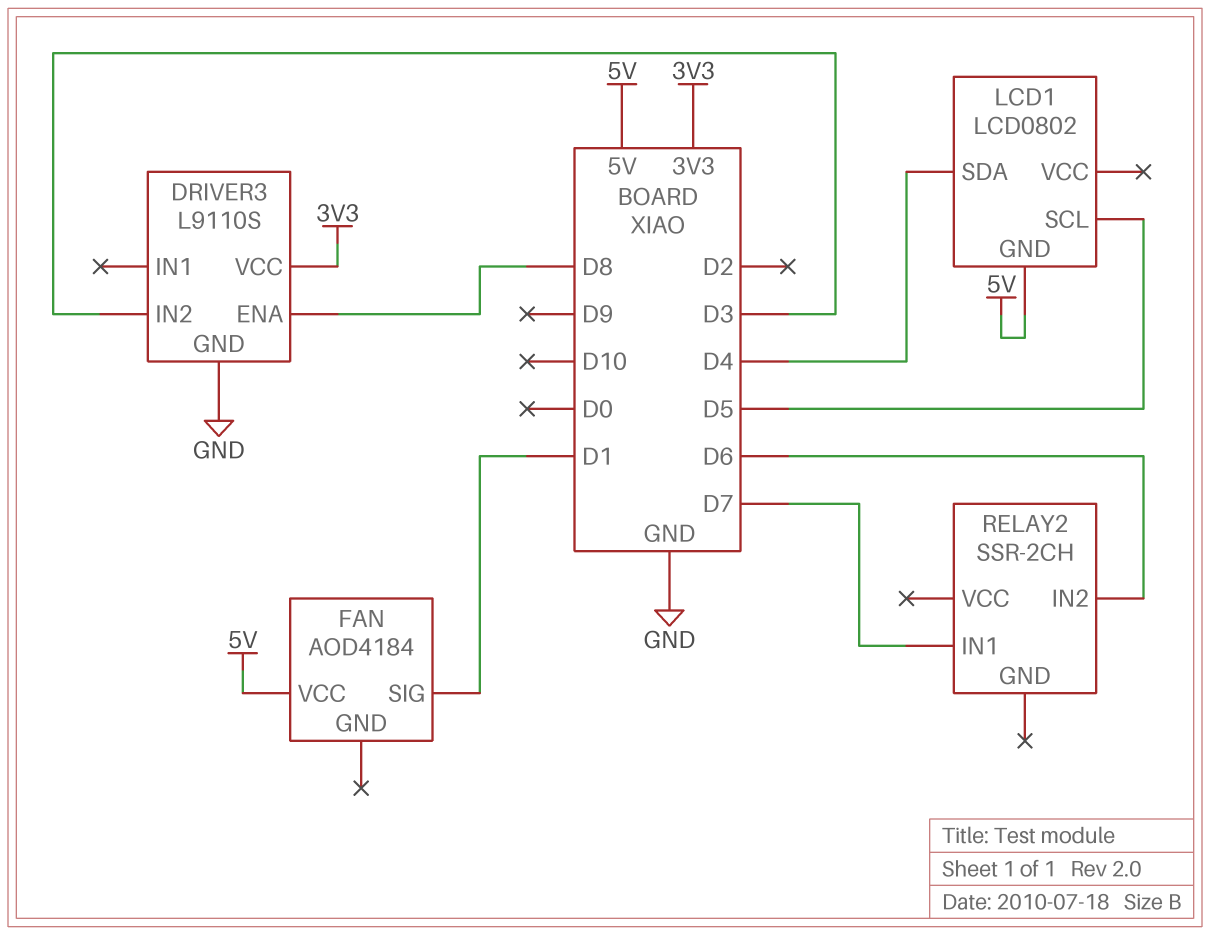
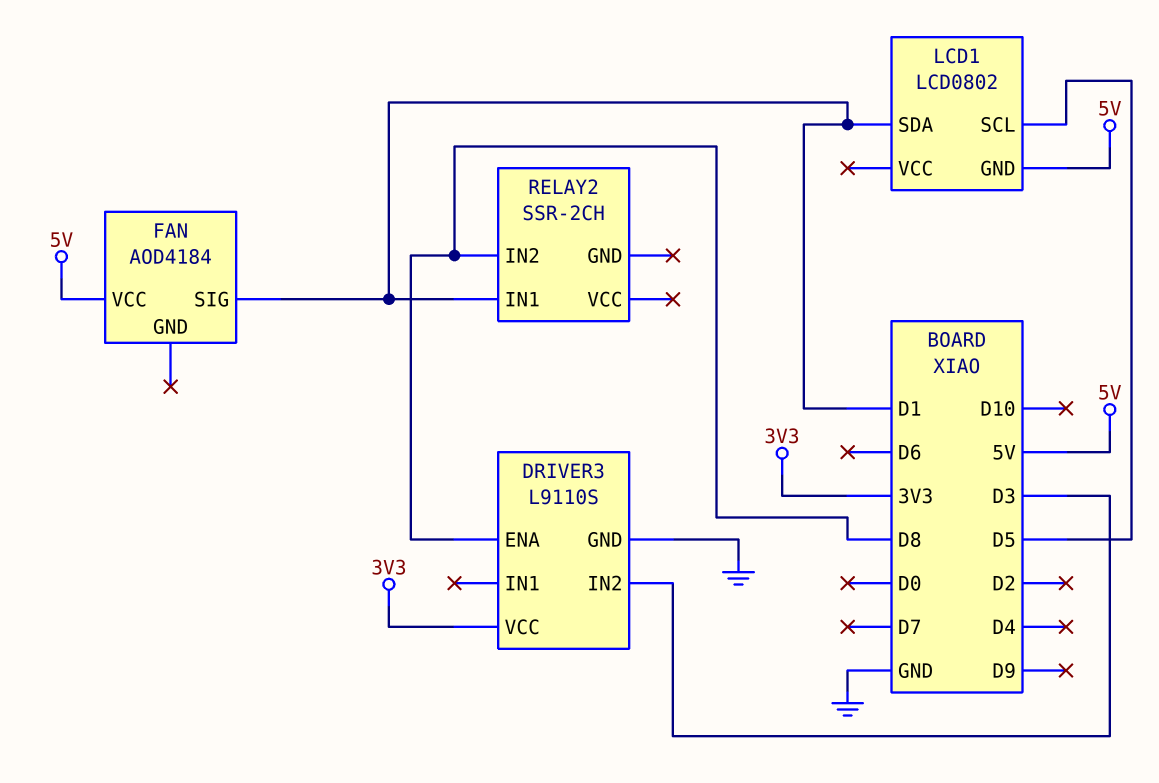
LCD1 pin SDA: D4 -> D1
RELAY2 pin IN1: D7 -> D1
RELAY2 pin IN2: D6 -> D8

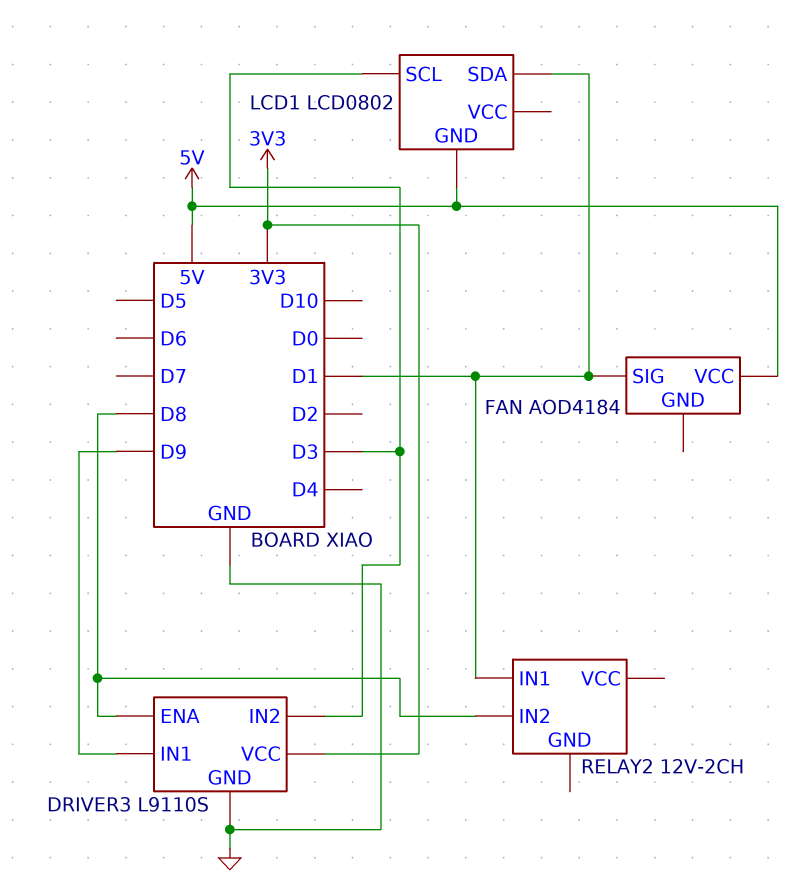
DRIVER3 pin IN1: none -> D9
LCD1 pin SCL: D5 -> D3
RELAY2: SSR-2CH -> 12V-2CH

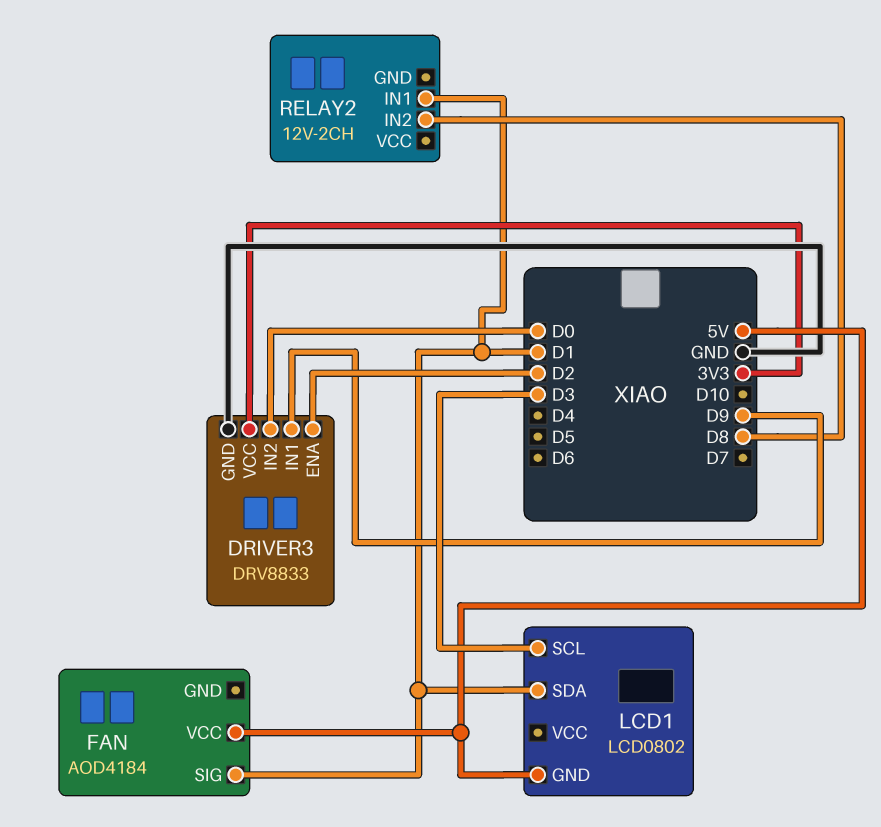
DRIVER3: L9110S -> DRV8833
DRIVER3 pin ENA: D8 -> D2
DRIVER3 pin IN2: D3 -> D0

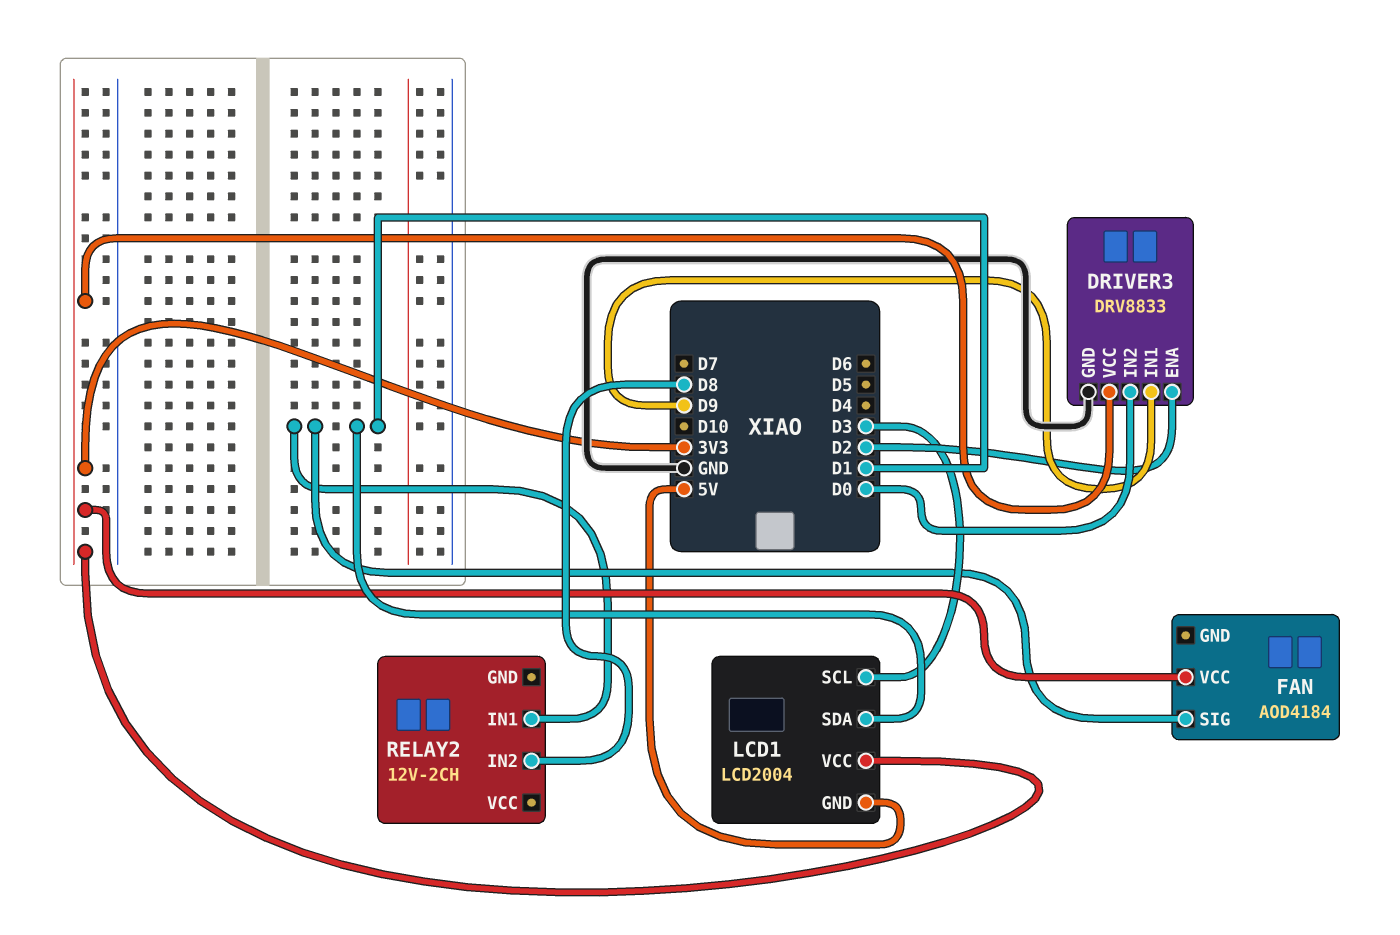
FAN pin VCC: 5V -> 3V3
LCD1: LCD0802 -> LCD2004
LCD1 pin VCC: none -> 3V3

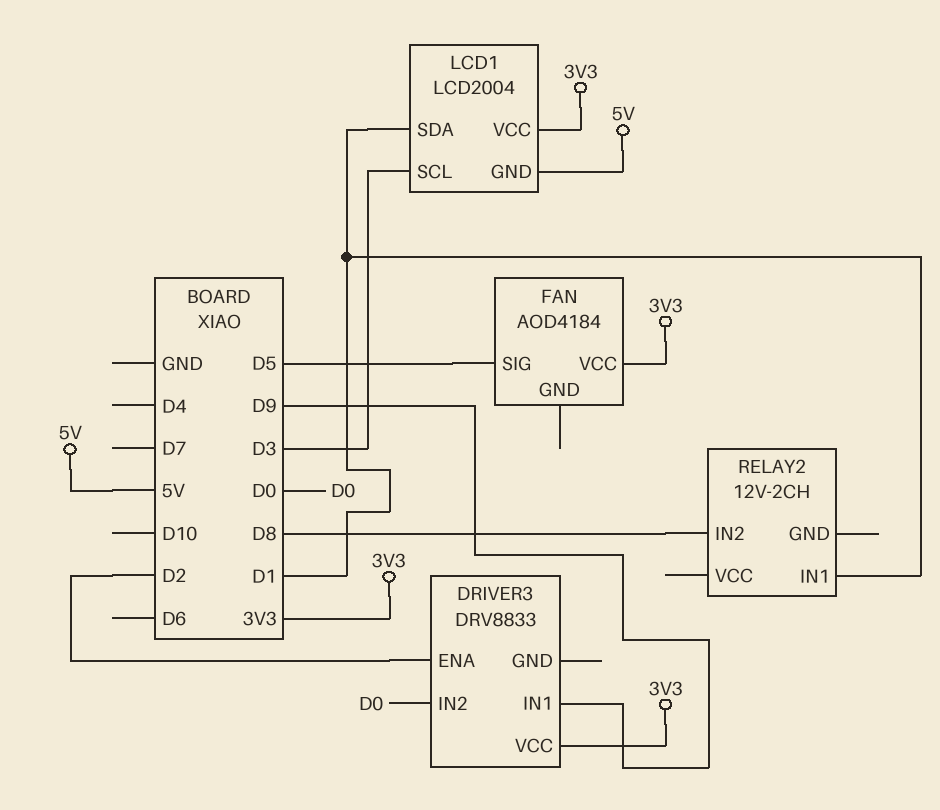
DRIVER3 pin GND: GND -> none
FAN pin SIG: D1 -> D5

